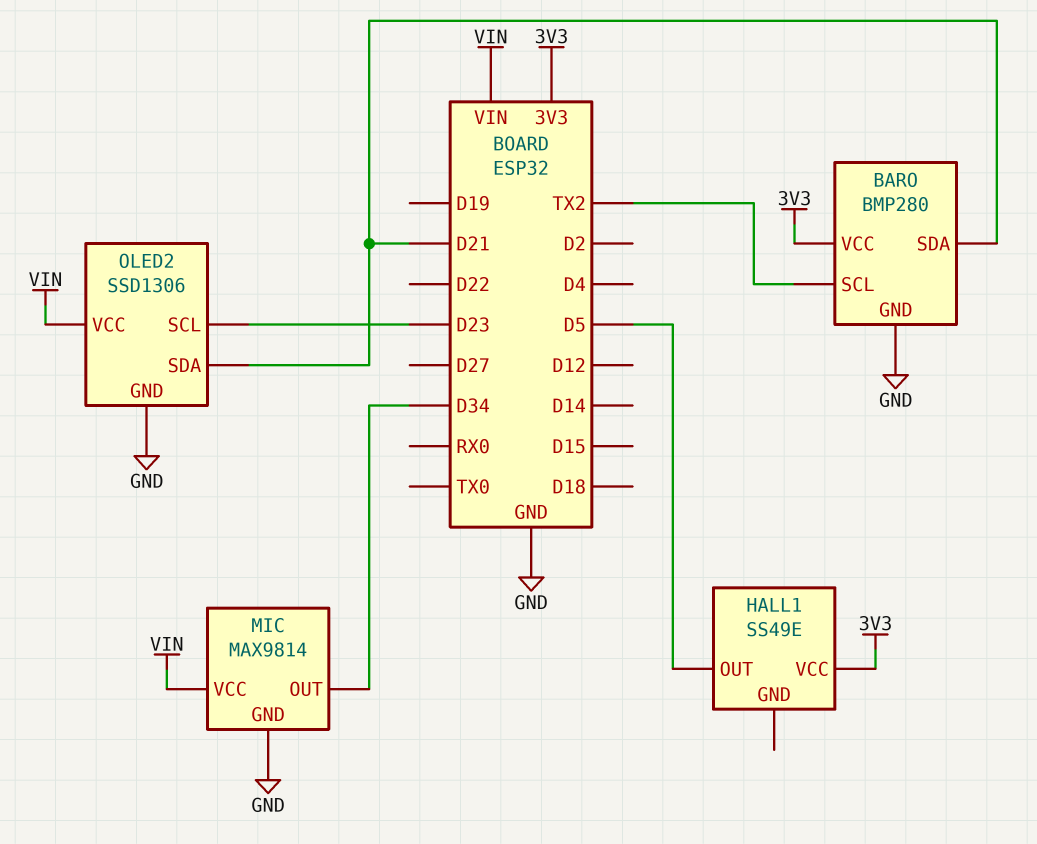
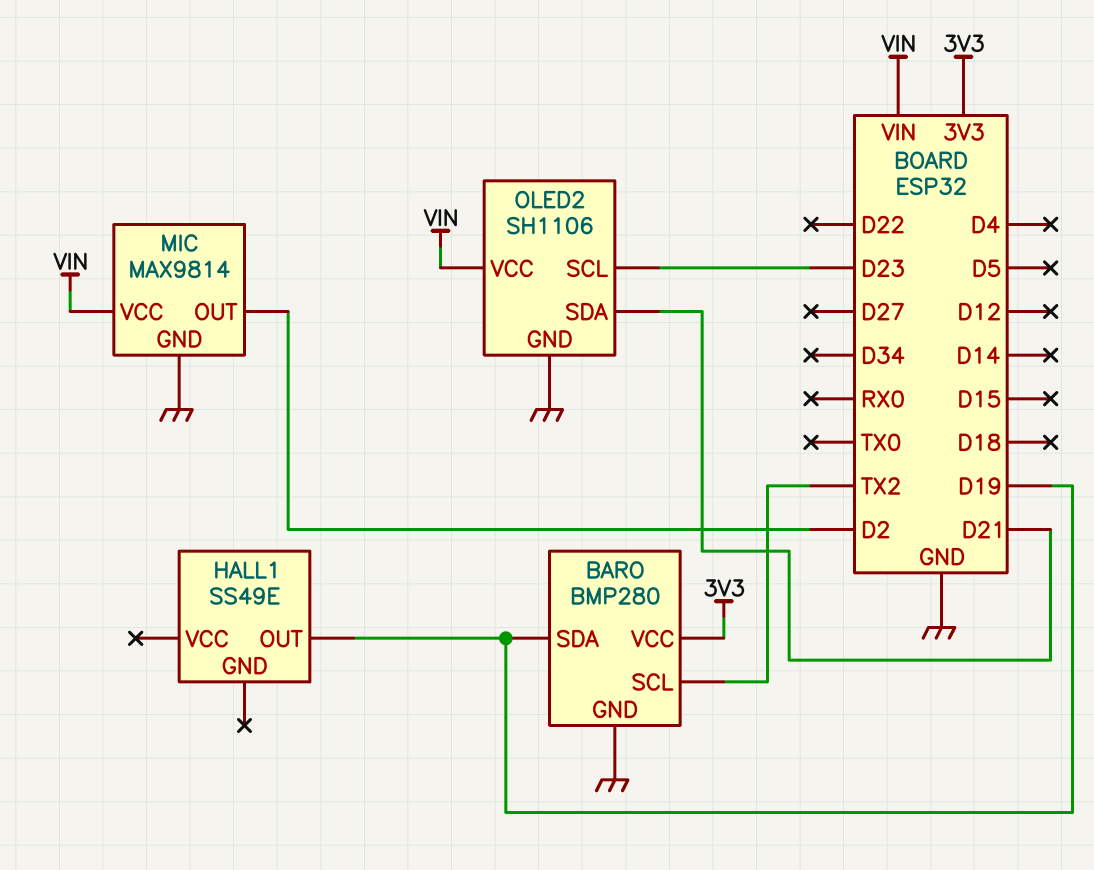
BARO pin SDA: D21 -> D19
HALL1 pin OUT: D5 -> D19
HALL1 pin VCC: 3V3 -> none
MIC pin OUT: D34 -> D2
OLED2: SSD1306 -> SH1106

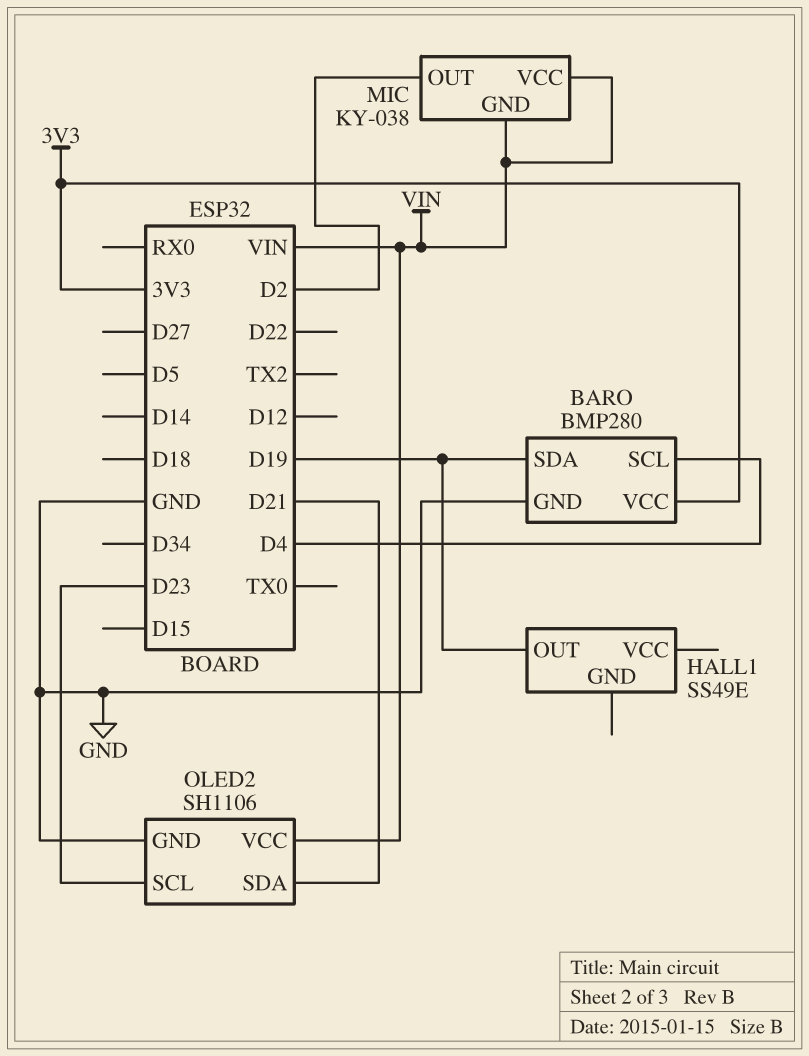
BARO pin SCL: TX2 -> D4
MIC: MAX9814 -> KY-038
MIC pin GND: GND -> VIN

